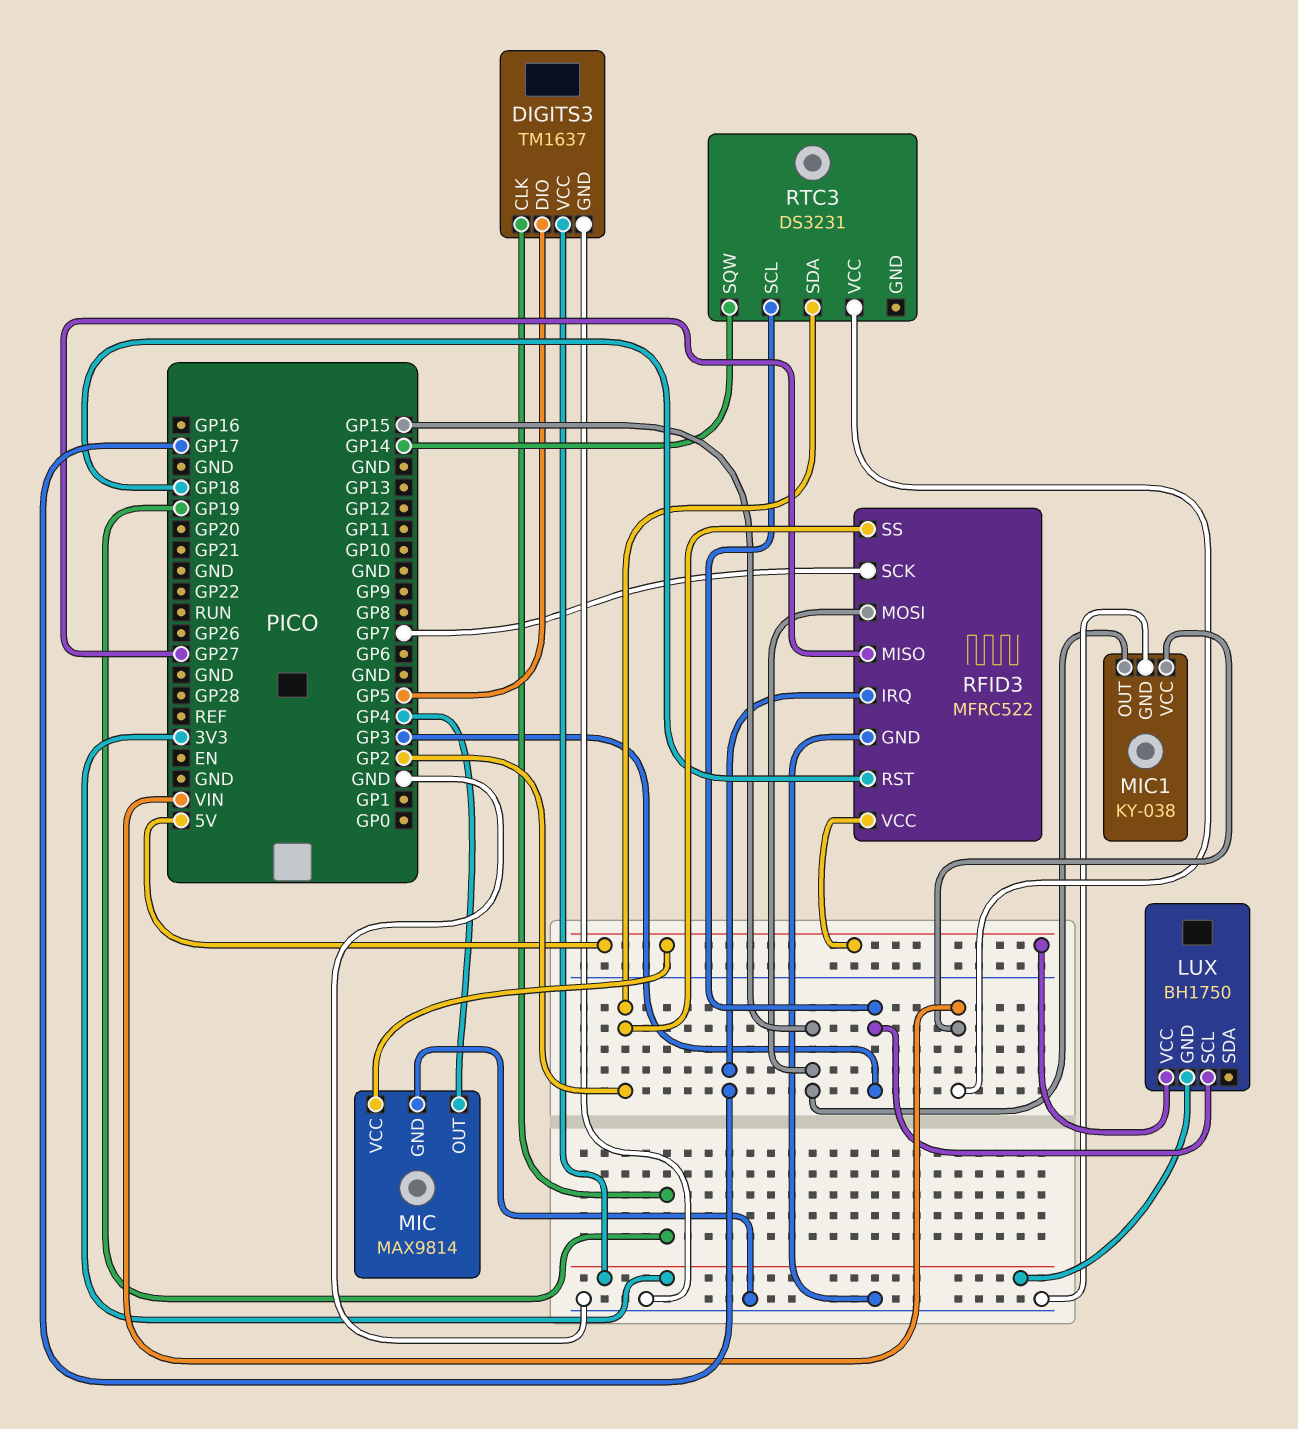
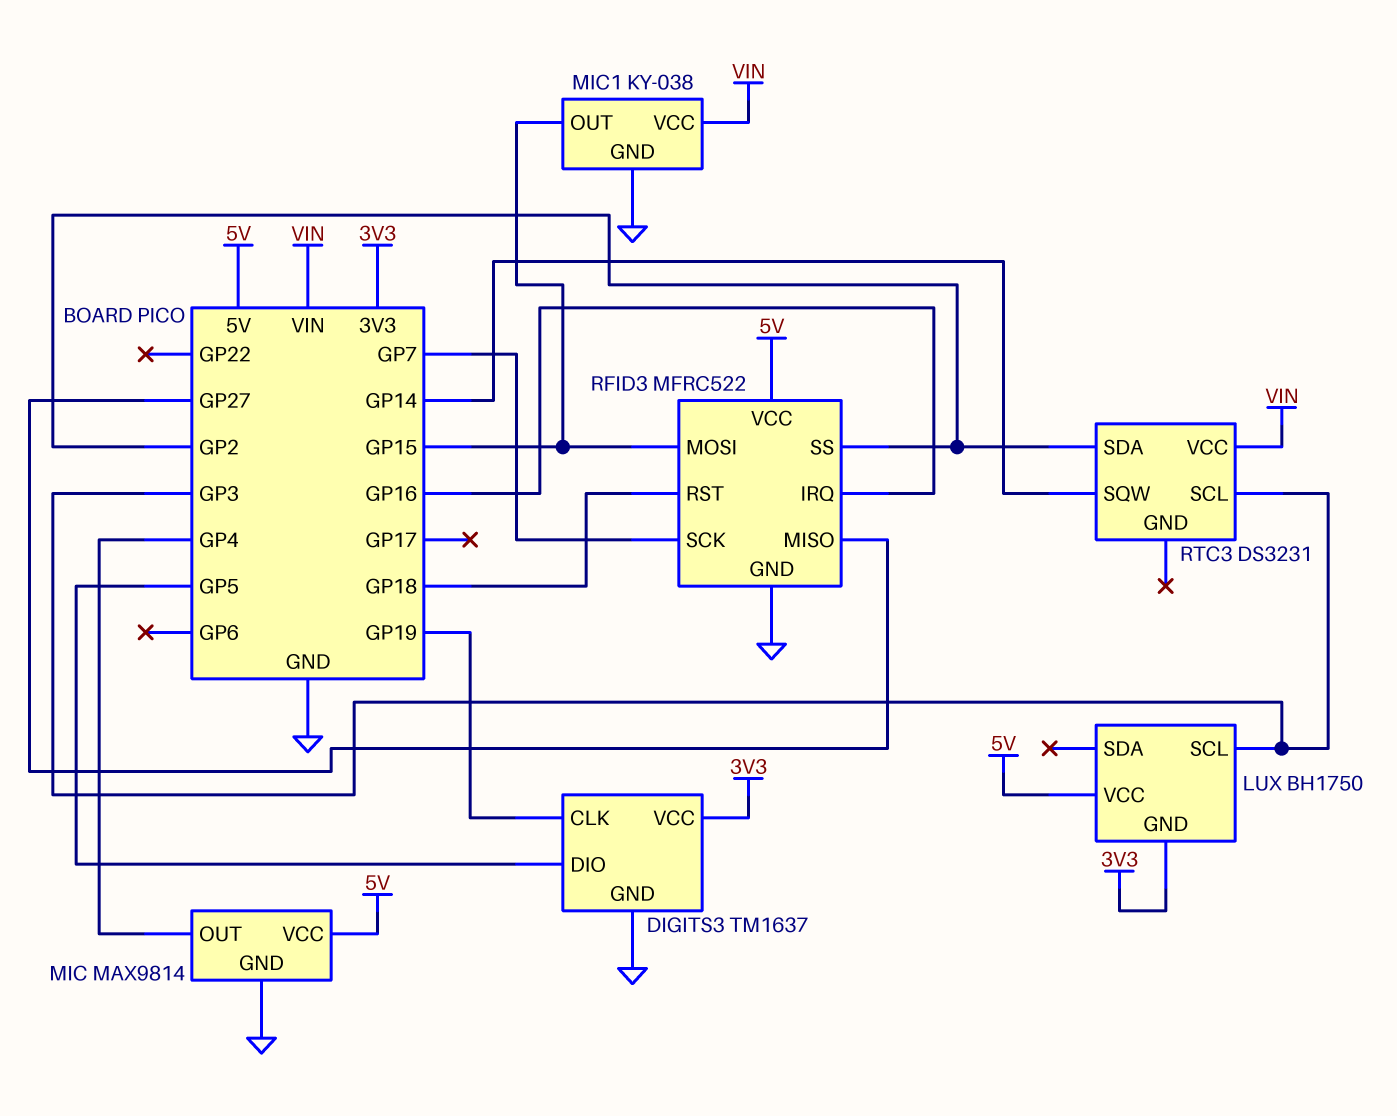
RFID3 pin IRQ: GP17 -> GP16

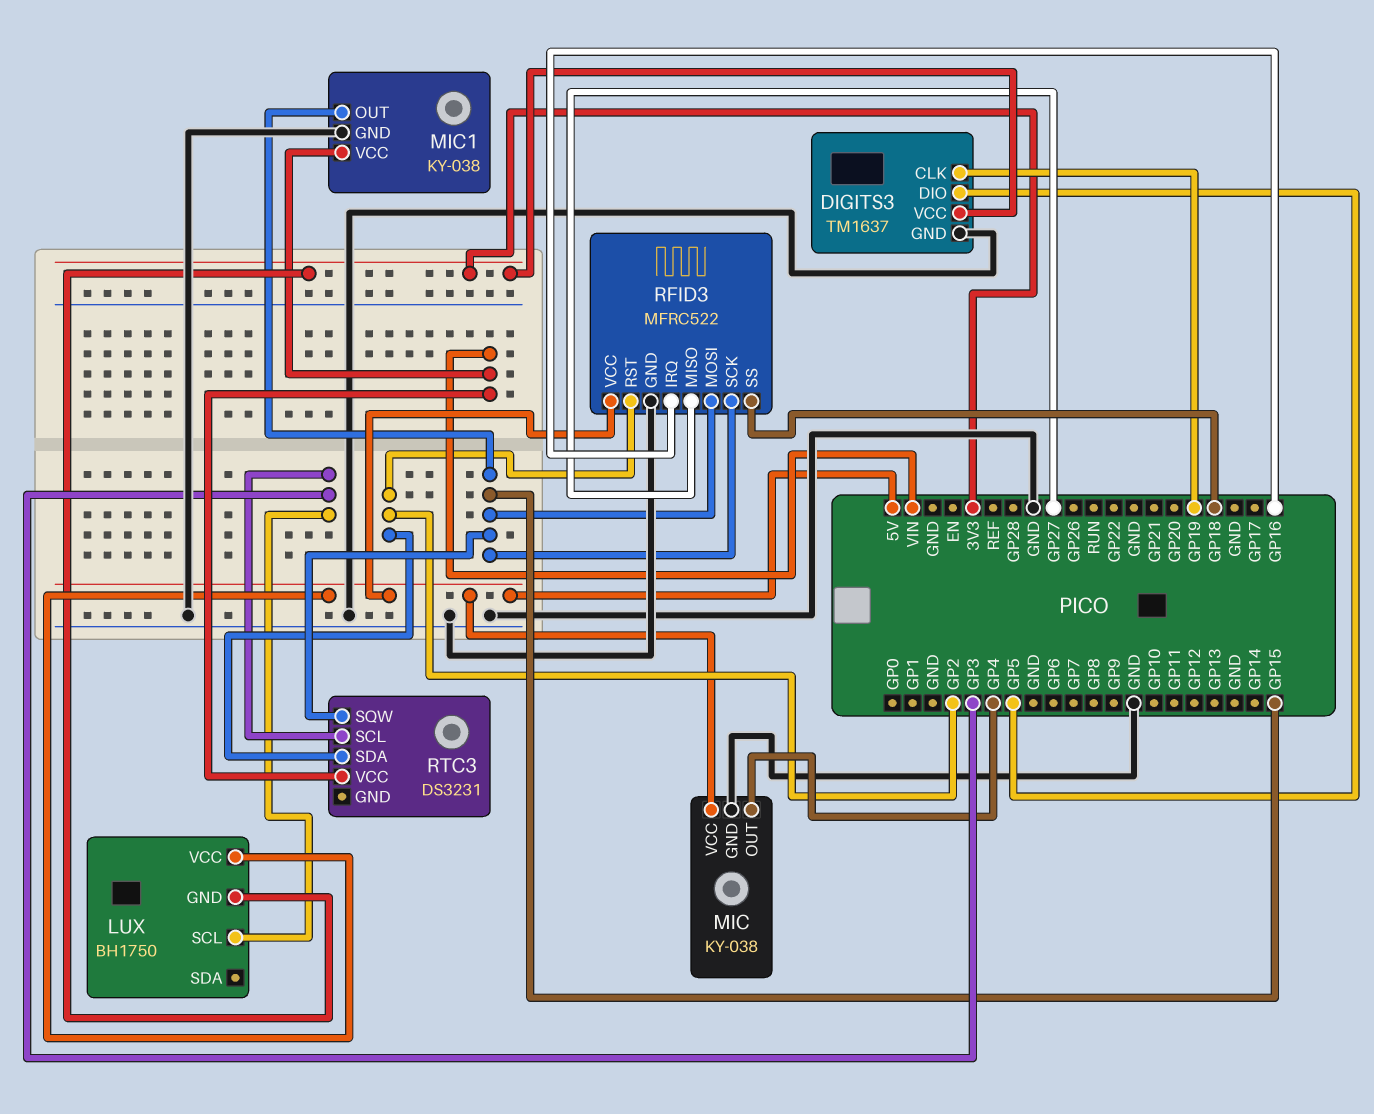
MIC: MAX9814 -> KY-038
RFID3 pin RST: GP18 -> GP2
RFID3 pin SCK: GP7 -> GP15
RFID3 pin SS: GP2 -> GP18
RTC3 pin SQW: GP14 -> GP15

